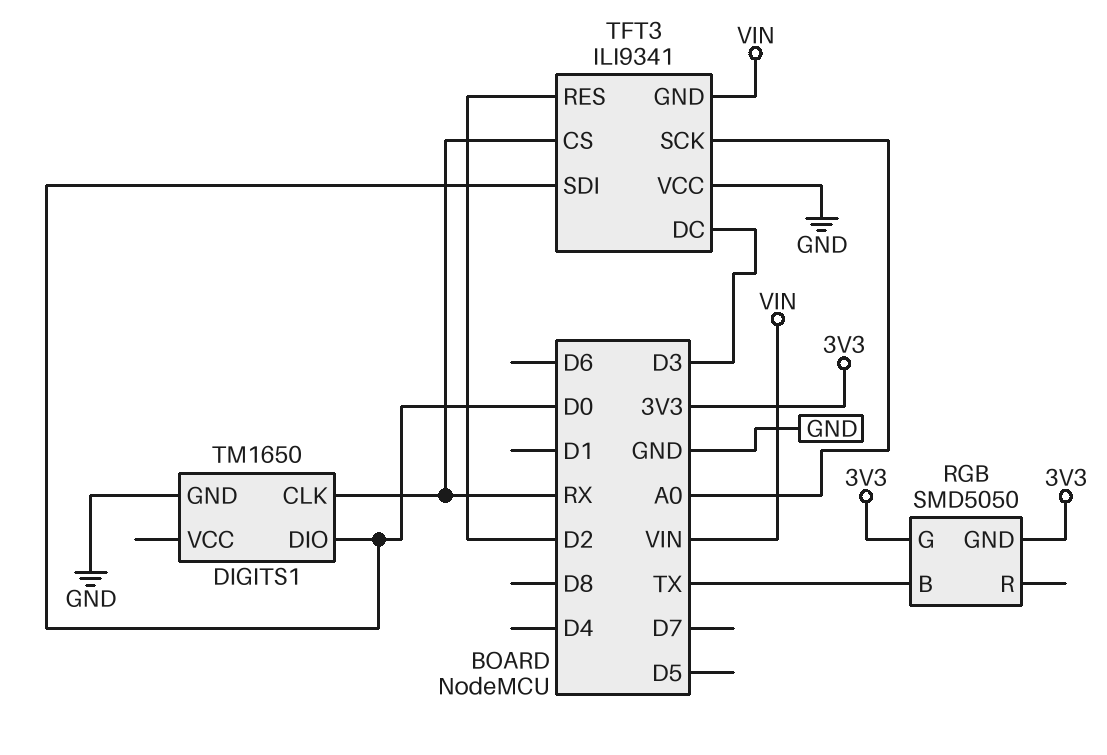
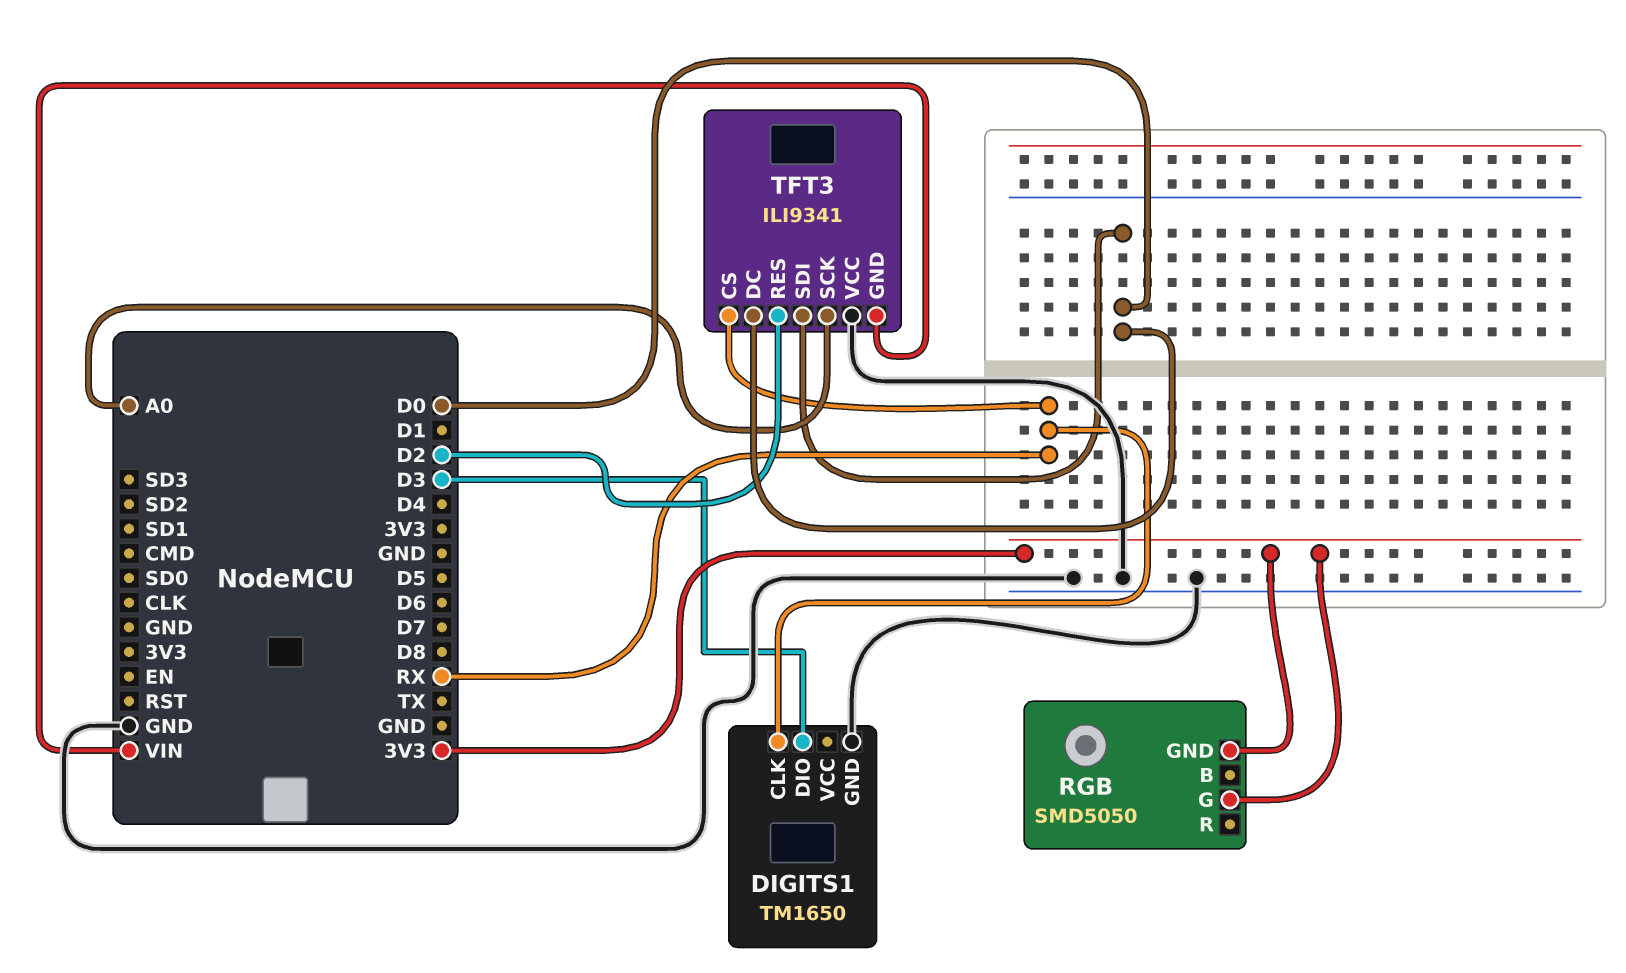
DIGITS1 pin DIO: D0 -> D3
RGB pin B: TX -> none
TFT3 pin DC: D3 -> D0

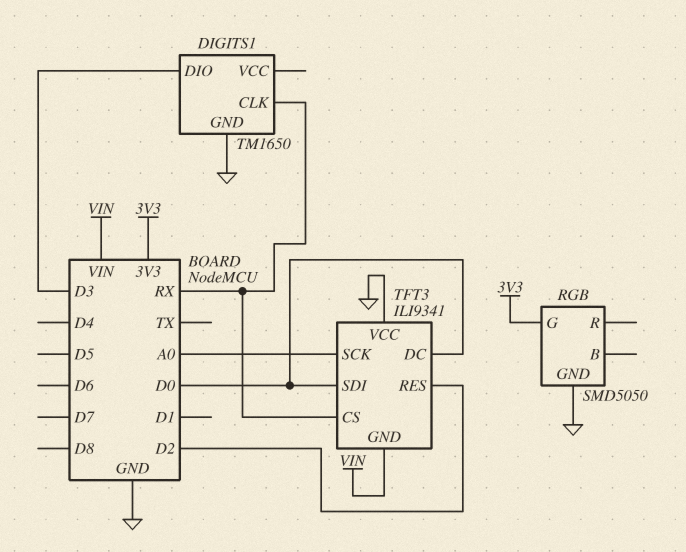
RGB pin GND: 3V3 -> GND

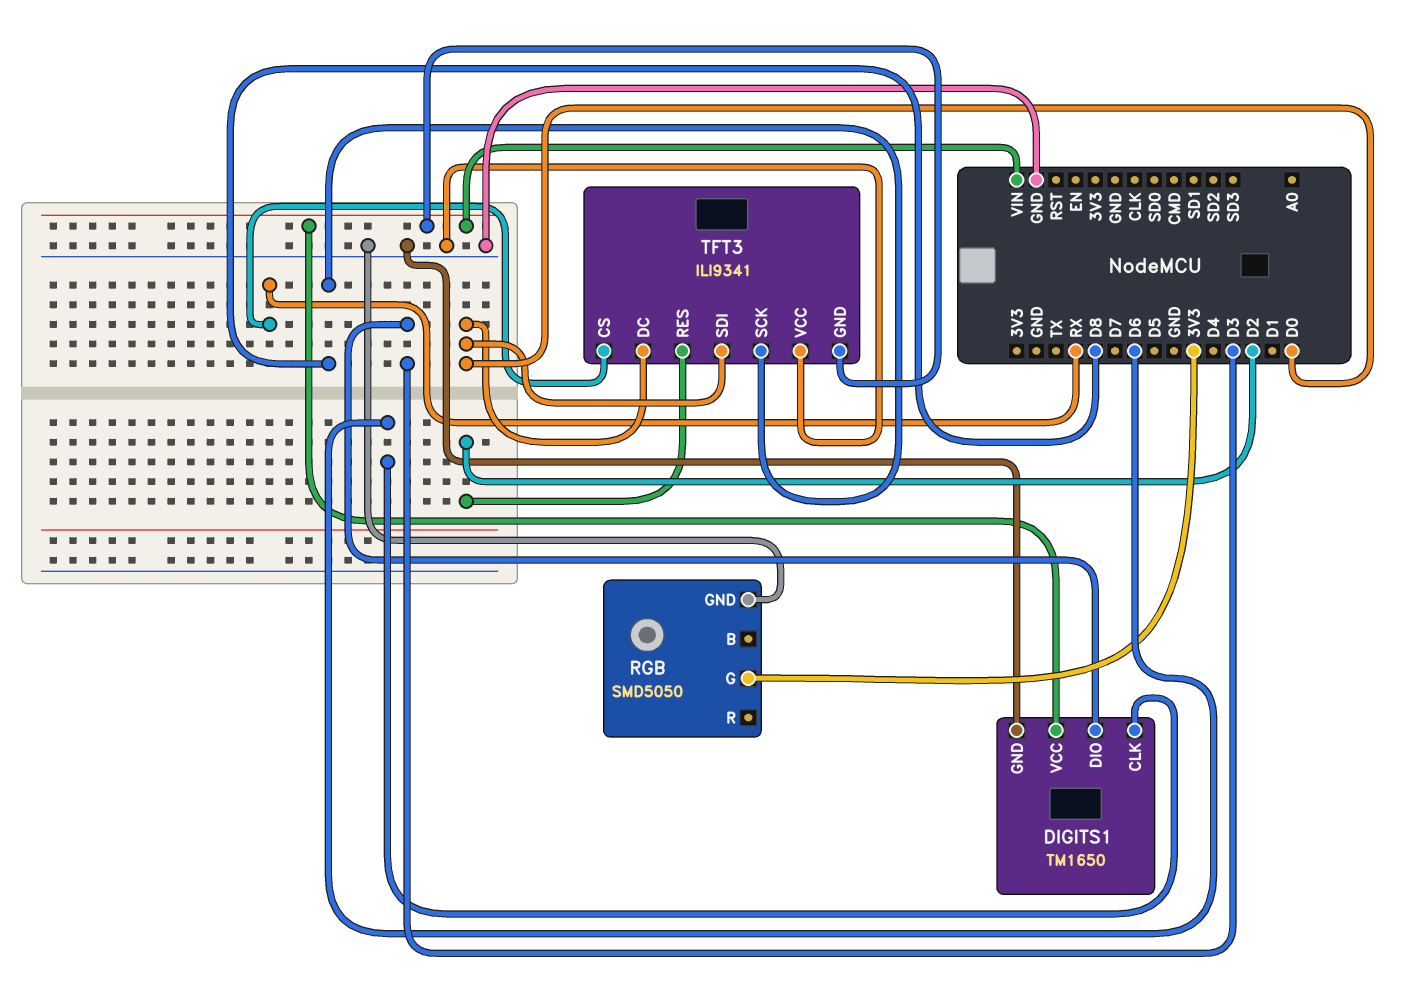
DIGITS1 pin CLK: RX -> D6
DIGITS1 pin VCC: none -> VIN
TFT3 pin SCK: A0 -> D8

